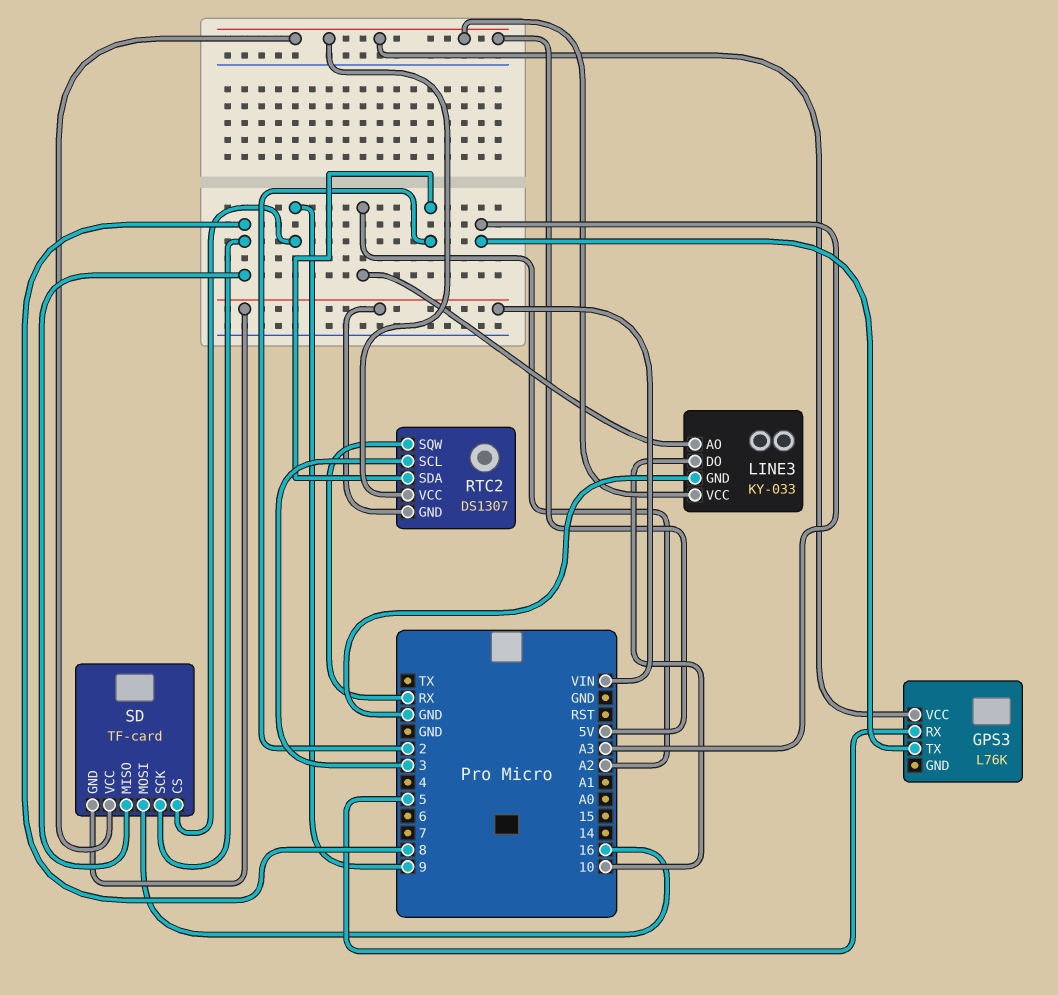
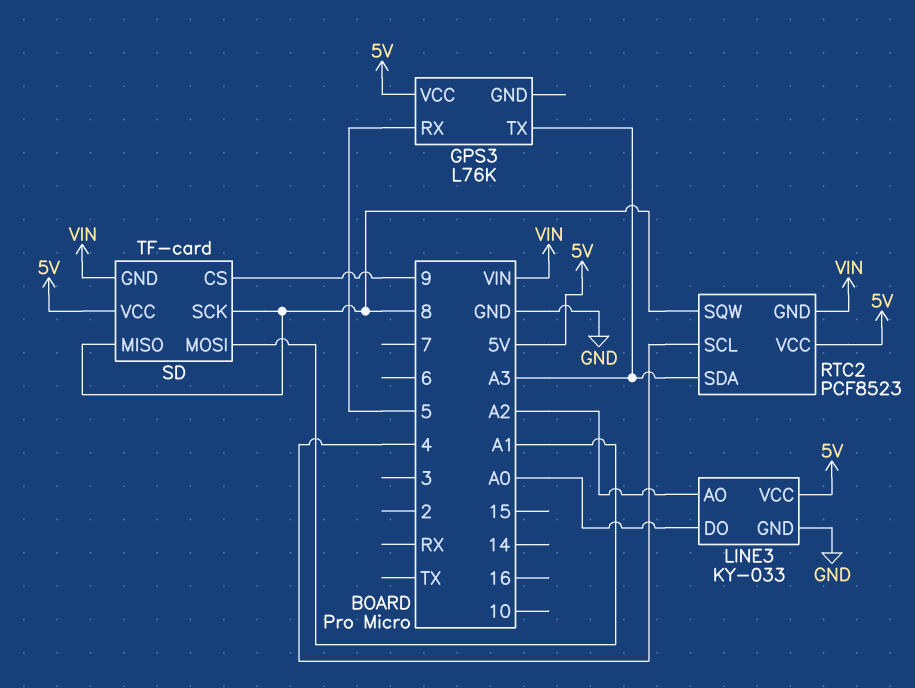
LINE3 pin DO: 10 -> A0
RTC2: DS1307 -> PCF8523
RTC2 pin SCL: 3 -> 4
RTC2 pin SDA: 2 -> A3
RTC2 pin SQW: RX -> 8
SD pin MOSI: 16 -> A1

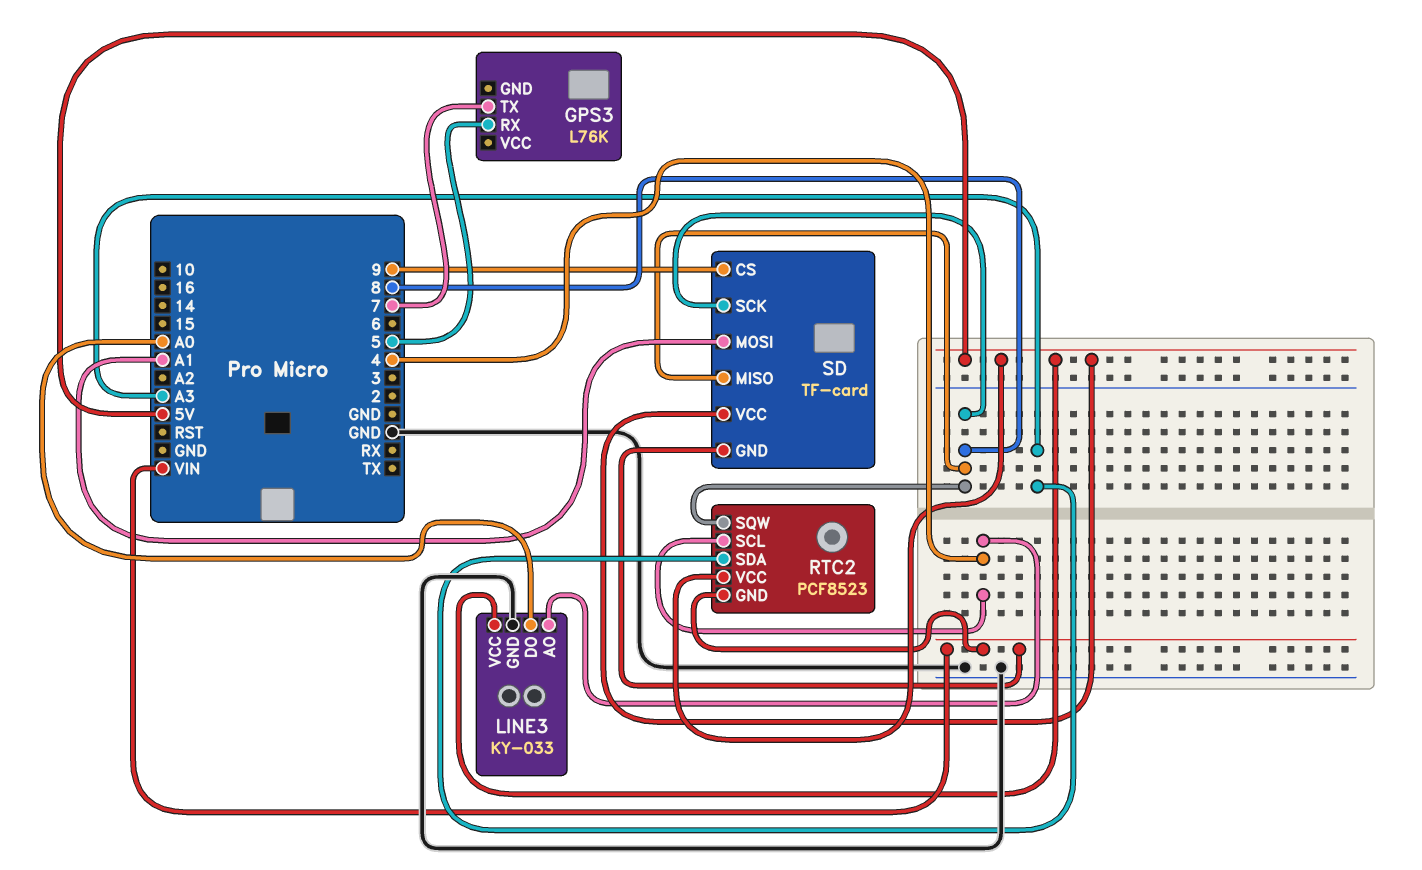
GPS3 pin TX: A3 -> 7
GPS3 pin VCC: 5V -> none
LINE3 pin AO: A2 -> 4

